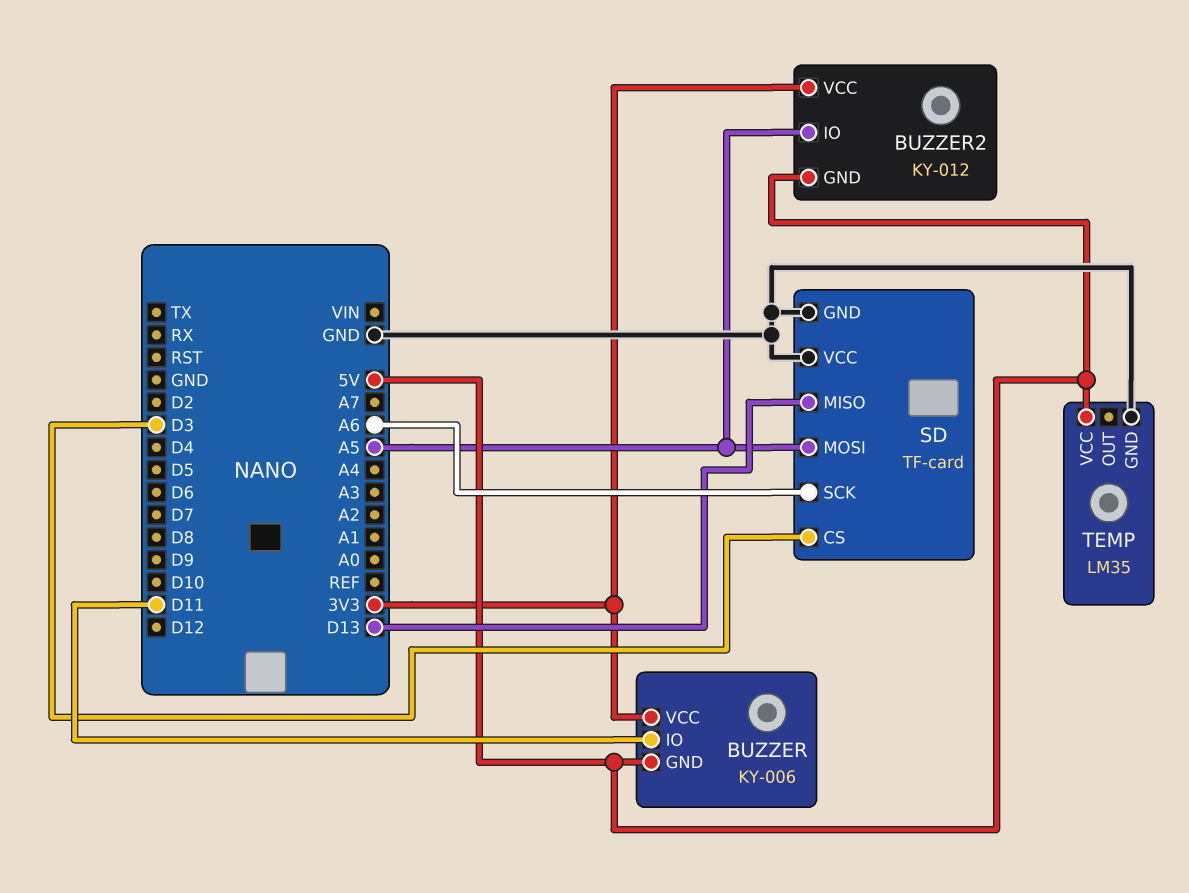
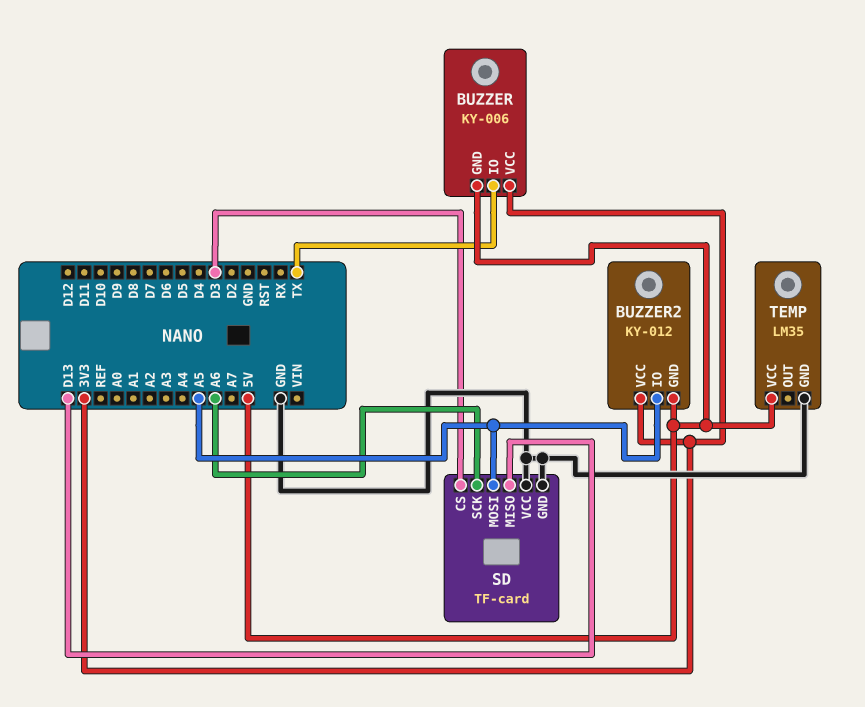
BUZZER pin IO: D11 -> TX

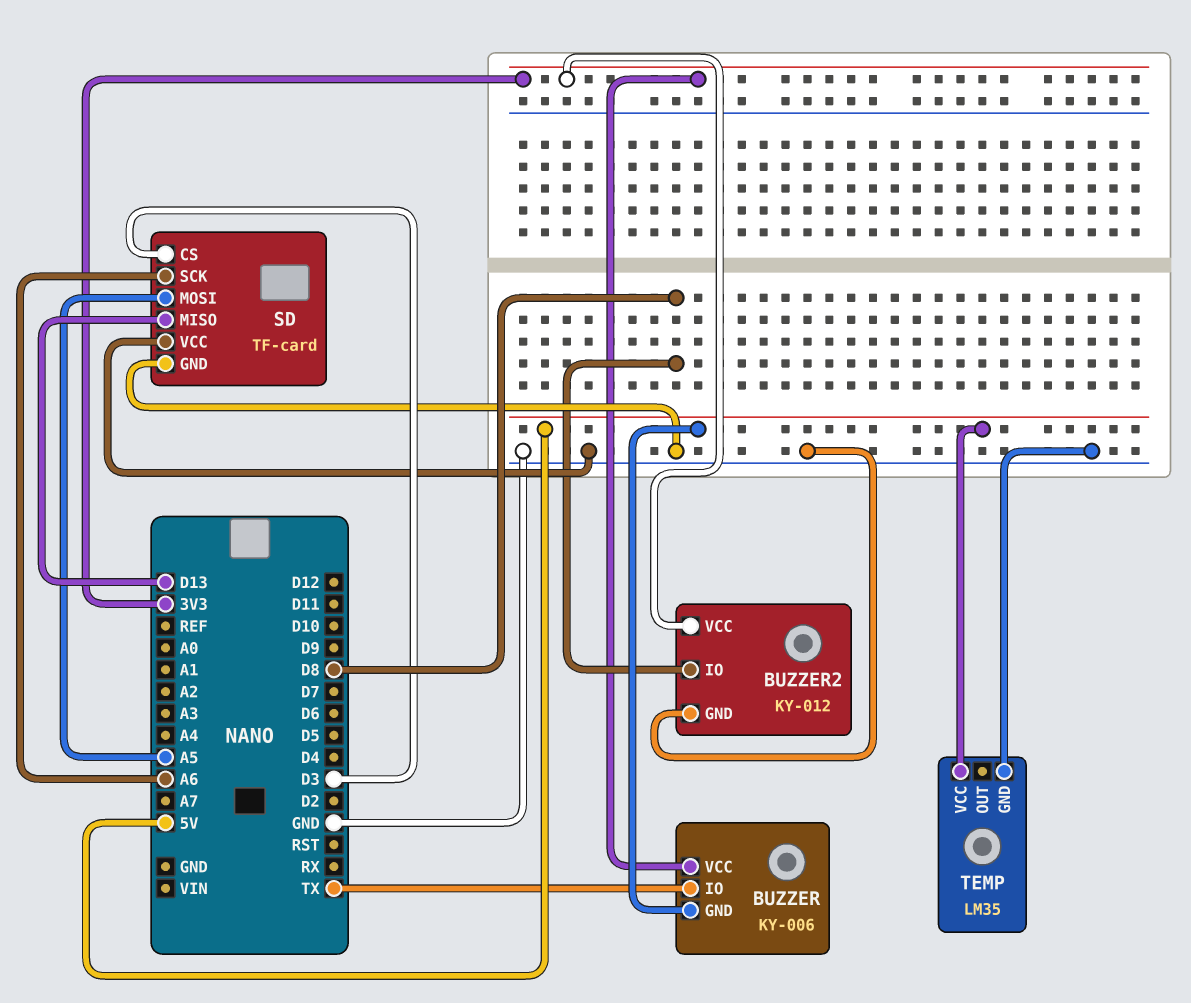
BUZZER2 pin GND: 5V -> GND
BUZZER2 pin IO: A5 -> D8

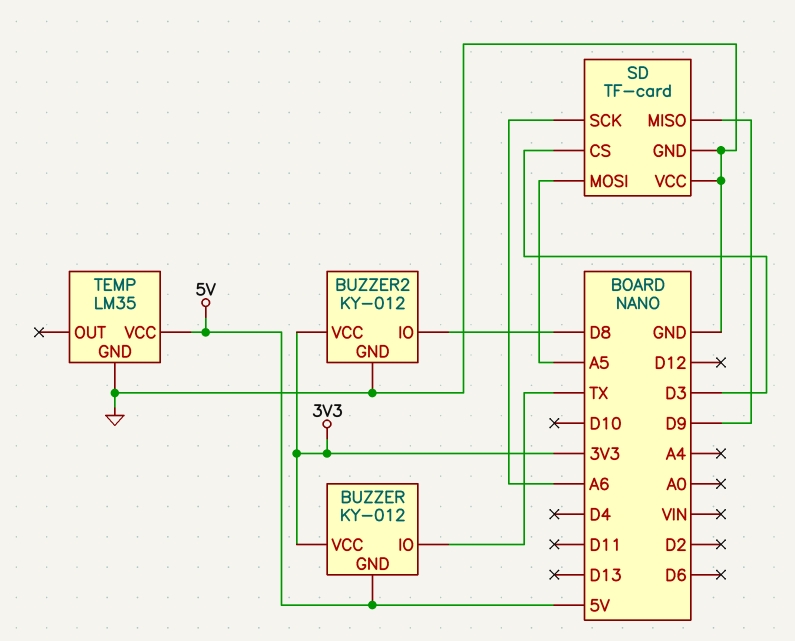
BUZZER: KY-006 -> KY-012
SD pin MISO: D13 -> D9

